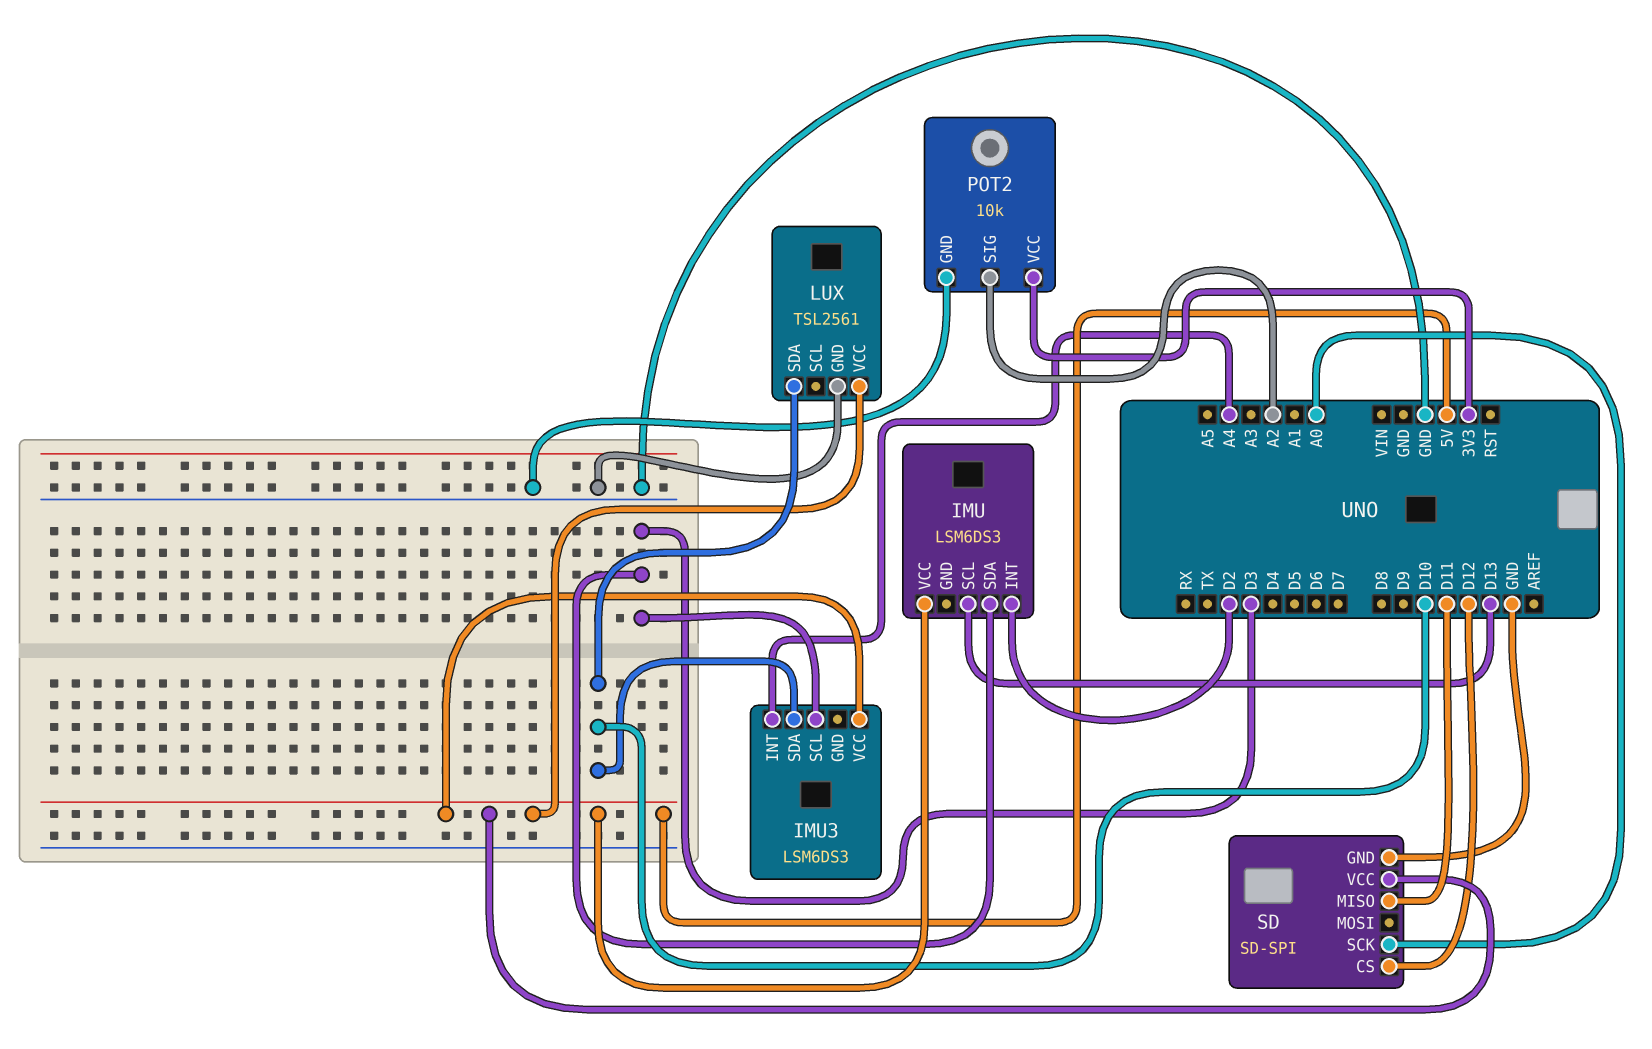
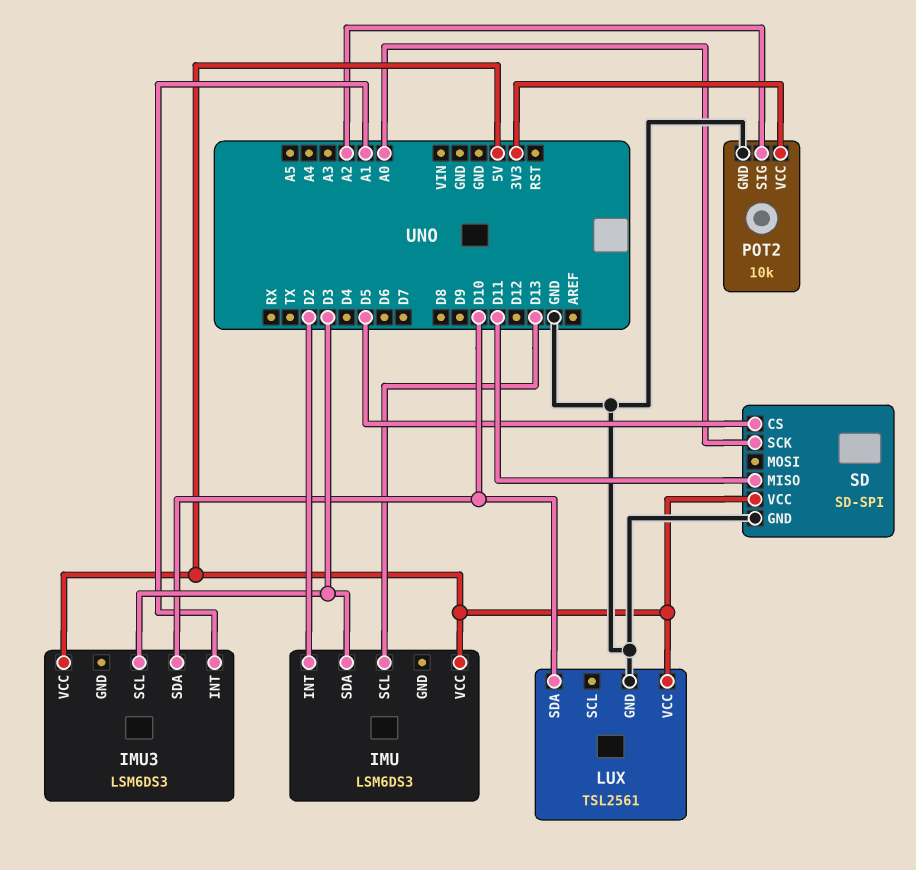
IMU3 pin INT: A4 -> A1
SD pin CS: D12 -> D5

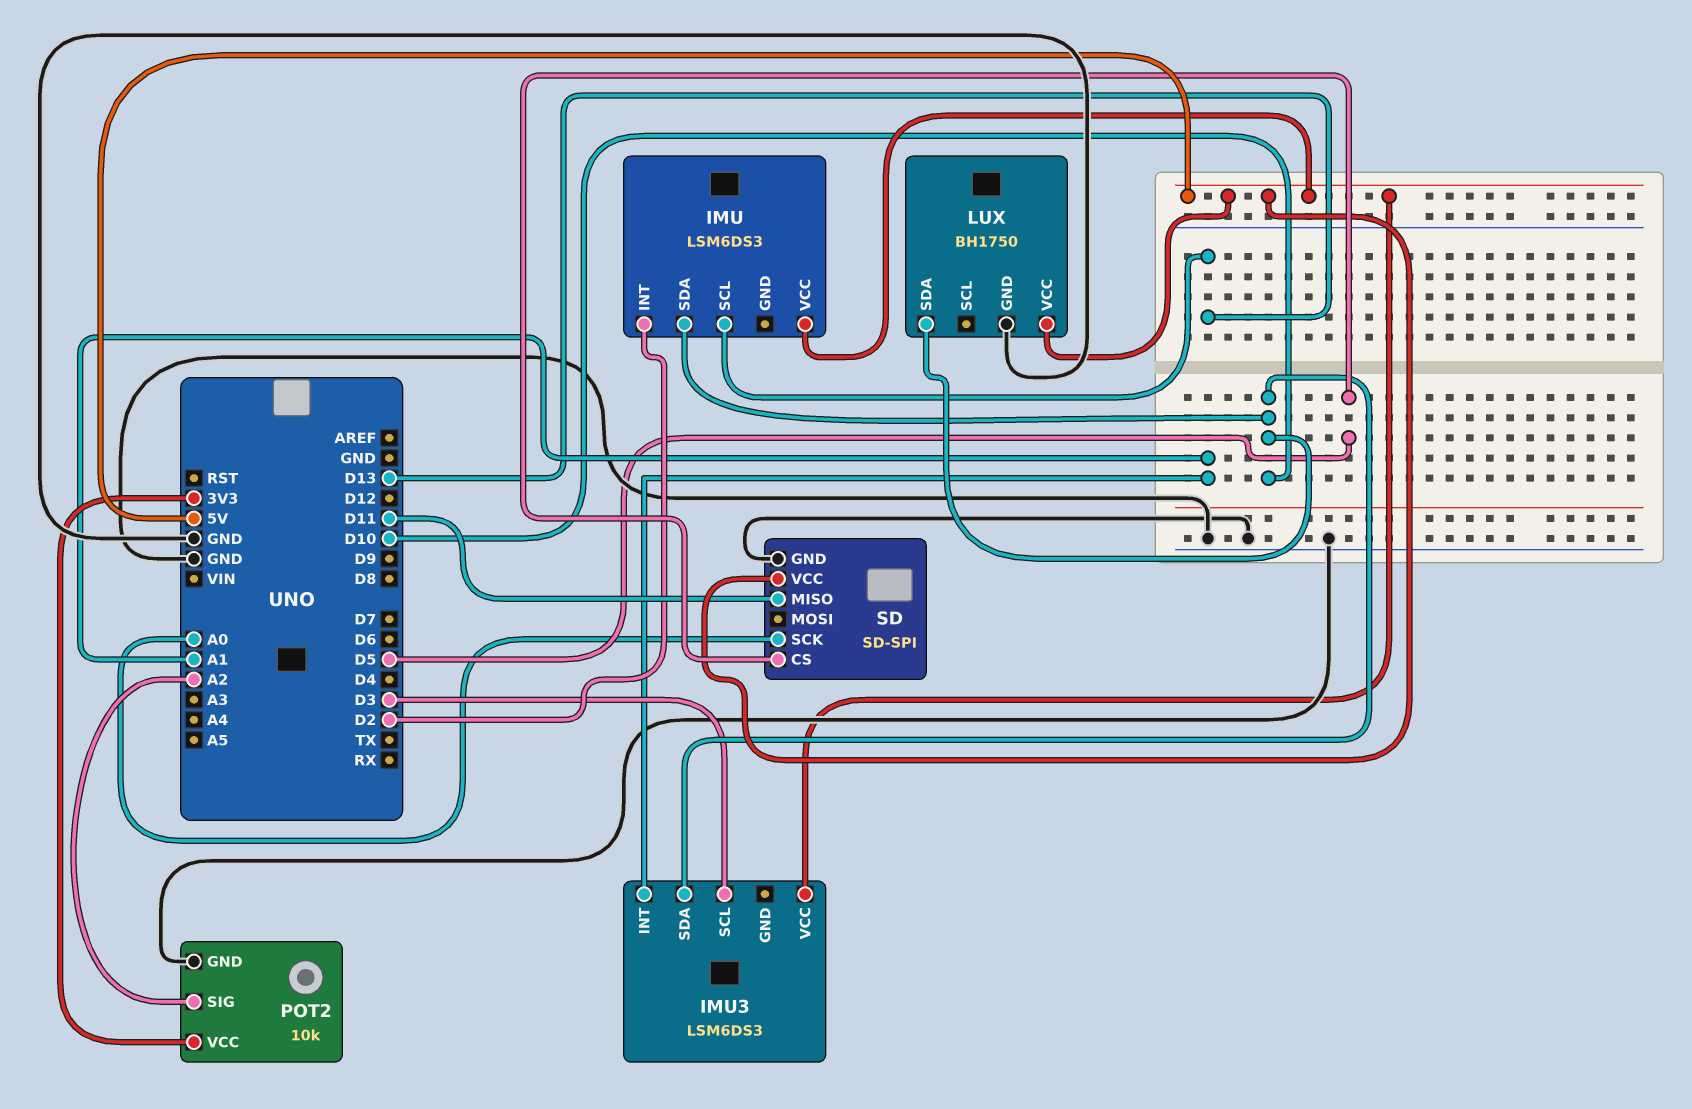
IMU pin SDA: D3 -> D10
LUX: TSL2561 -> BH1750

